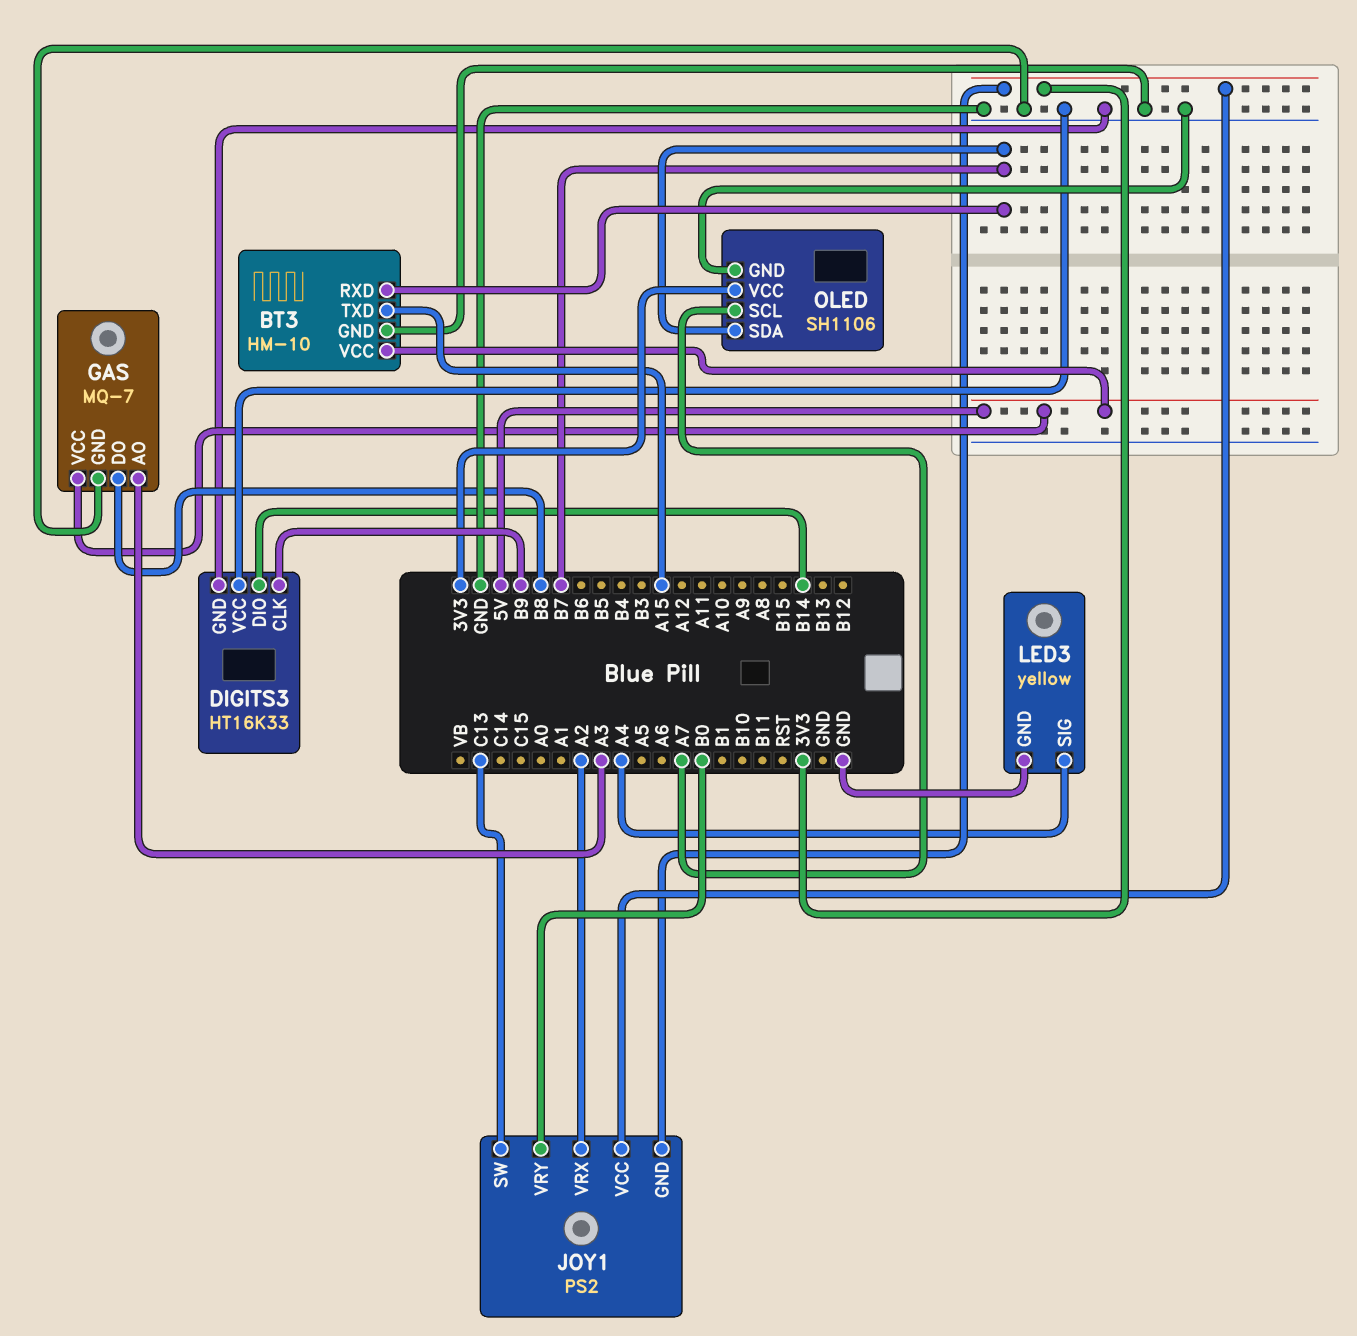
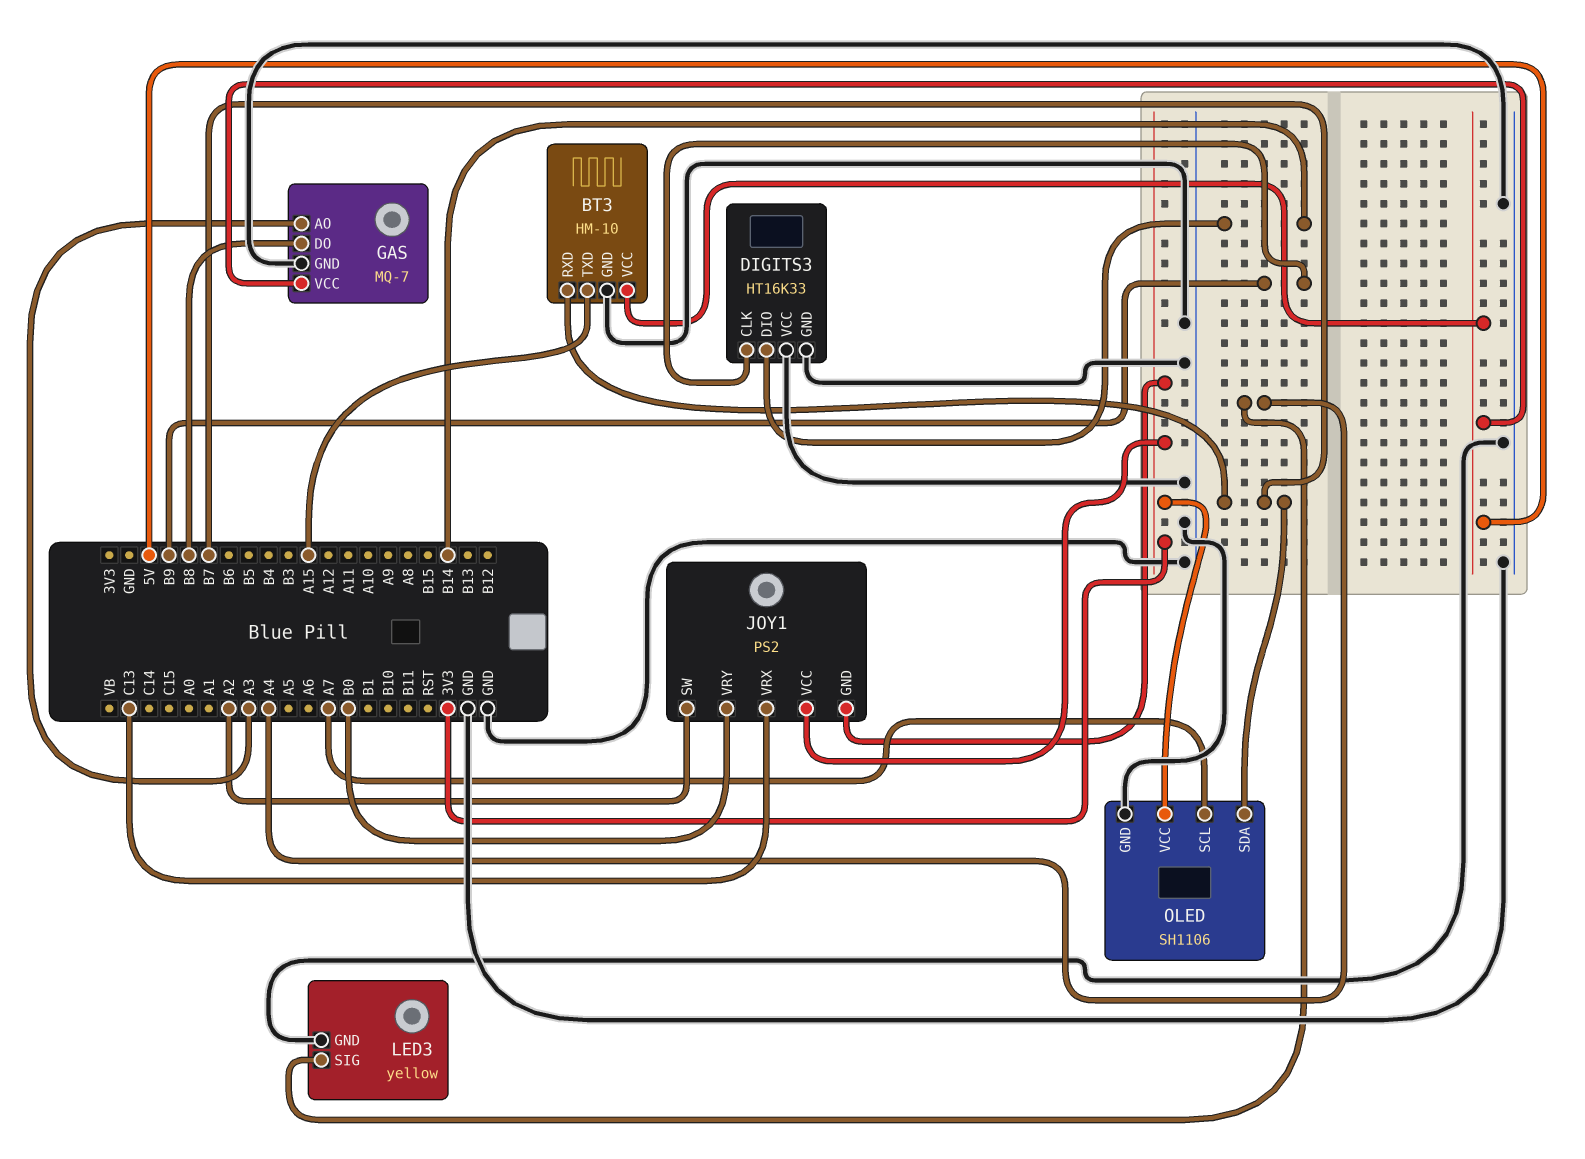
JOY1 pin SW: C13 -> A2
JOY1 pin VRX: A2 -> C13

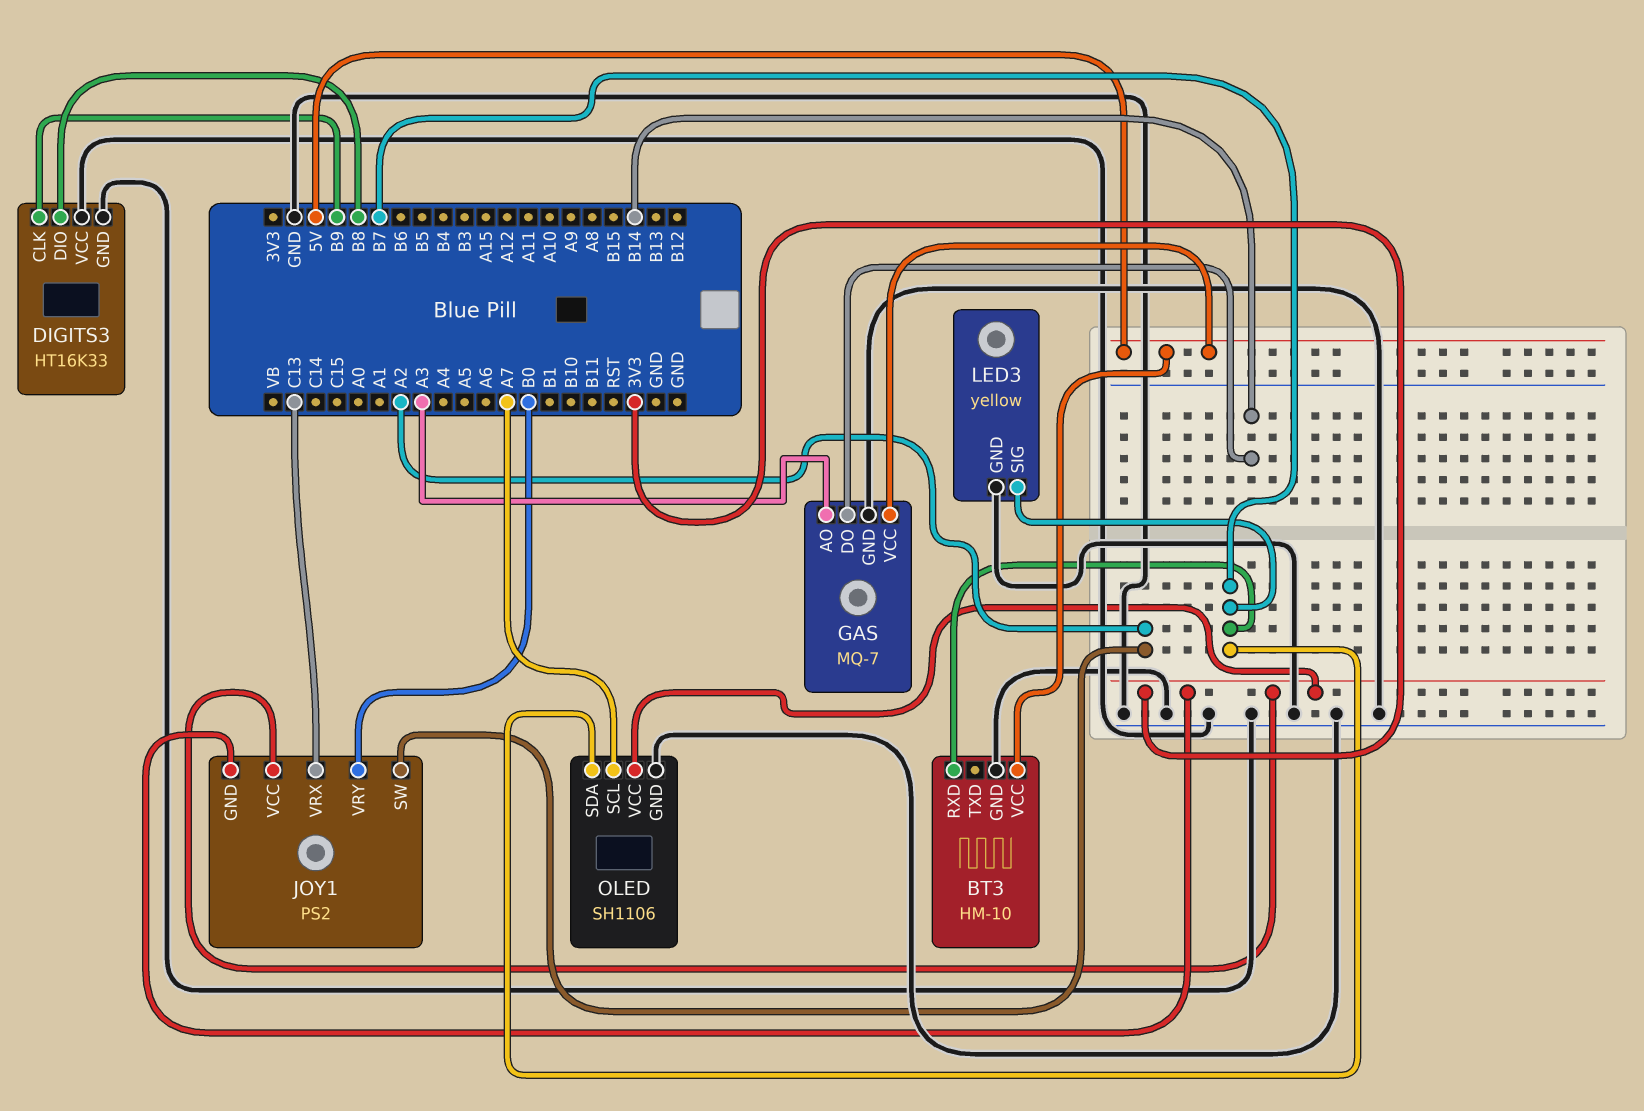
BT3 pin TXD: A15 -> none
DIGITS3 pin DIO: B14 -> B8
GAS pin DO: B8 -> B14
LED3 pin SIG: A4 -> B7

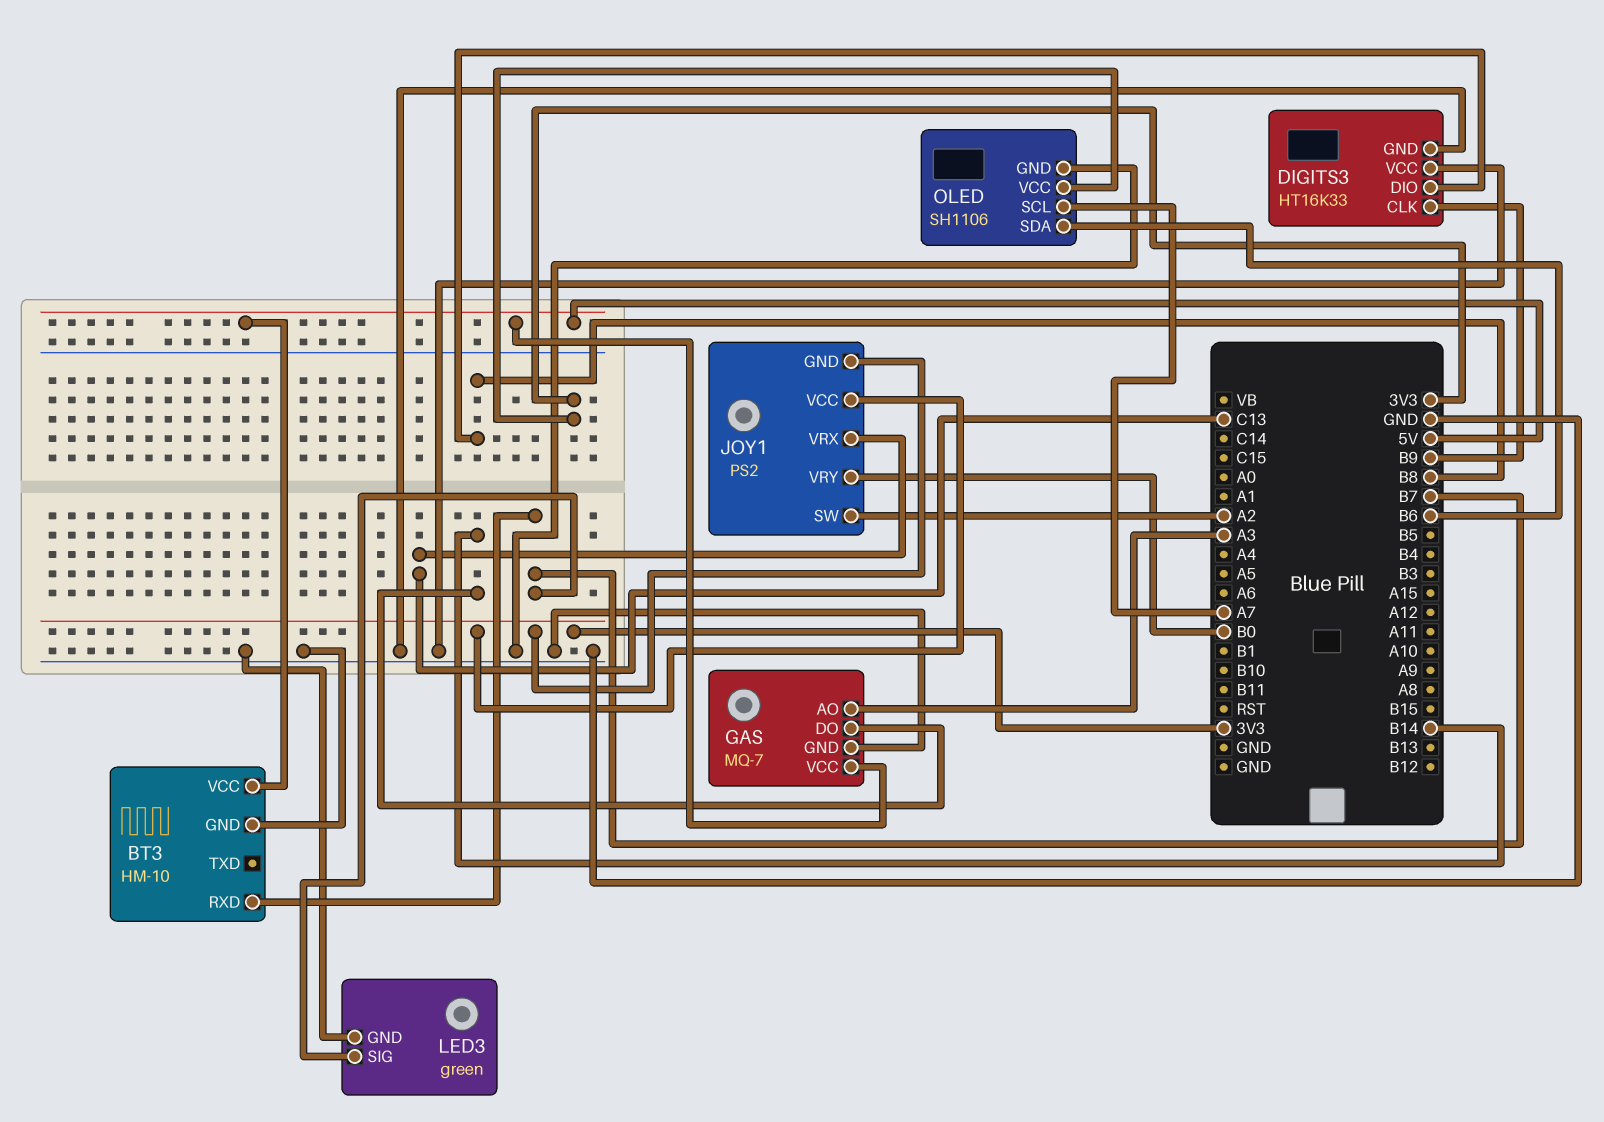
LED3: yellow -> green
OLED pin SDA: B7 -> B6

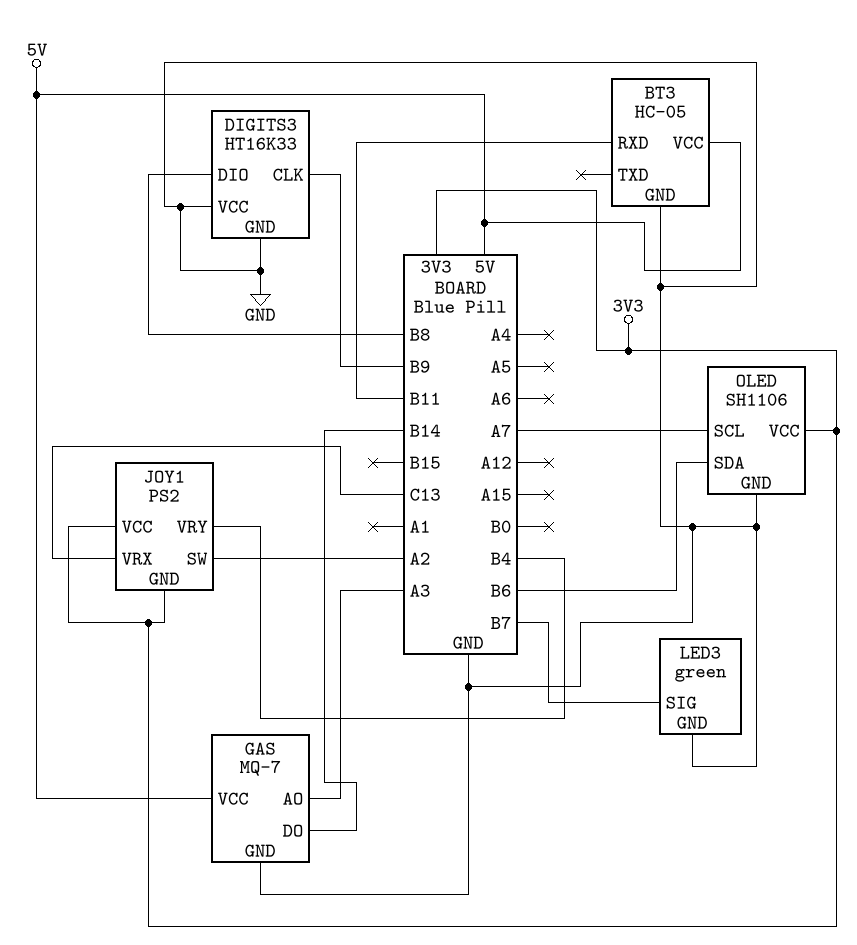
BT3: HM-10 -> HC-05
BT3 pin RXD: B7 -> B11
JOY1 pin VRY: B0 -> B4

